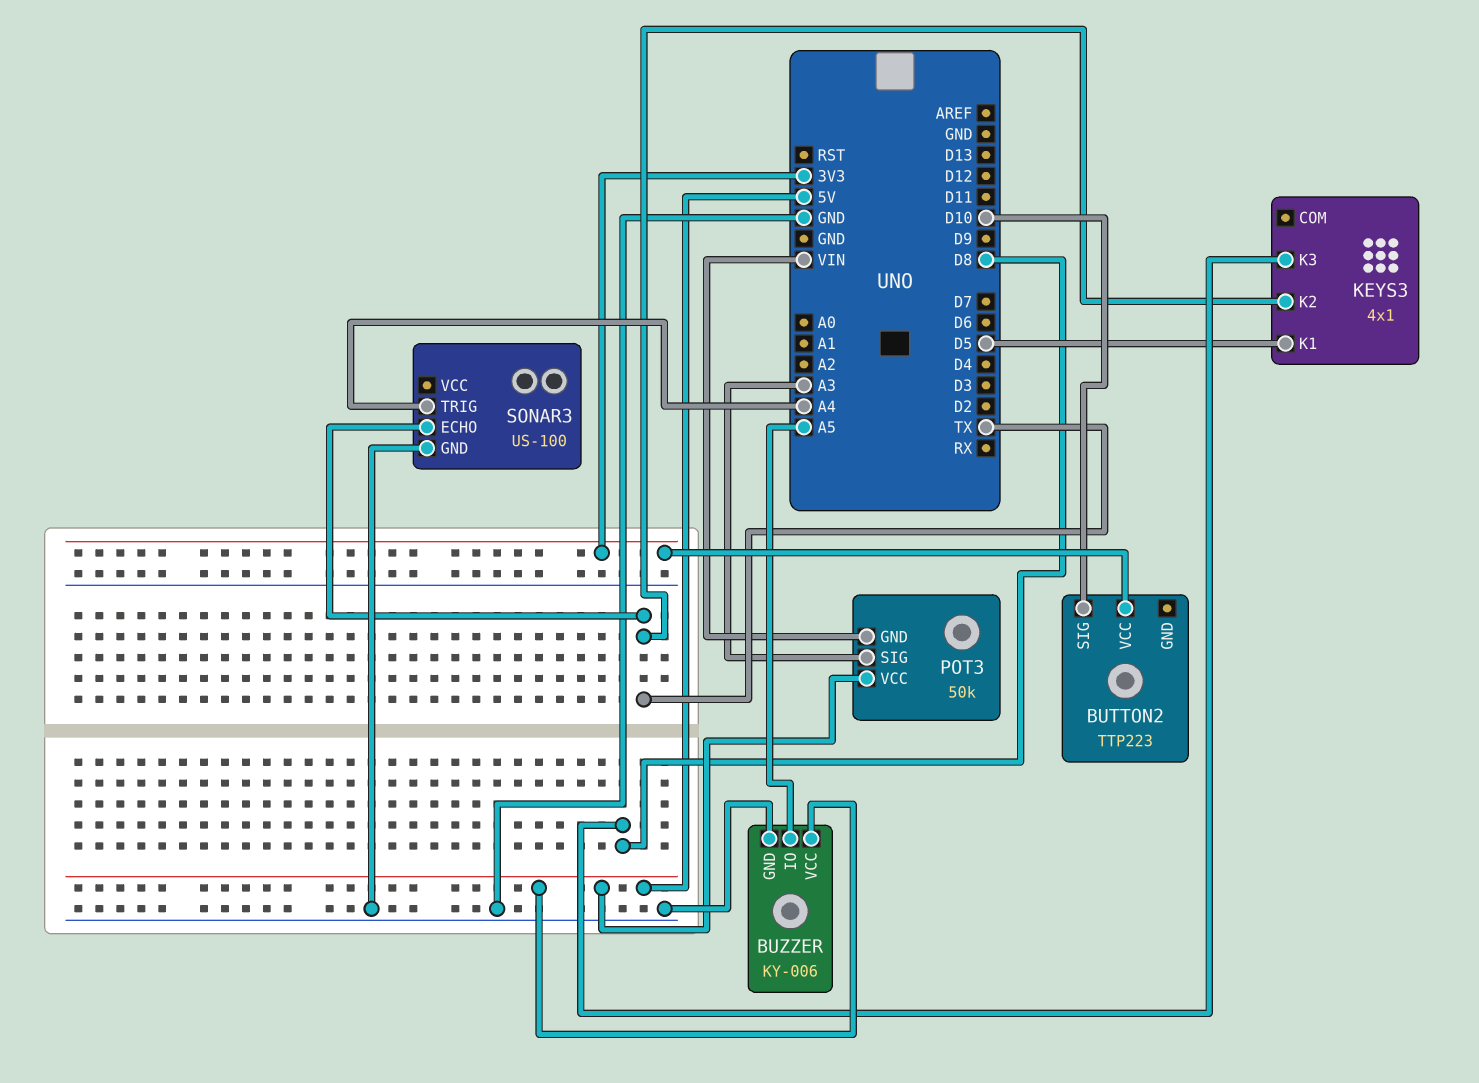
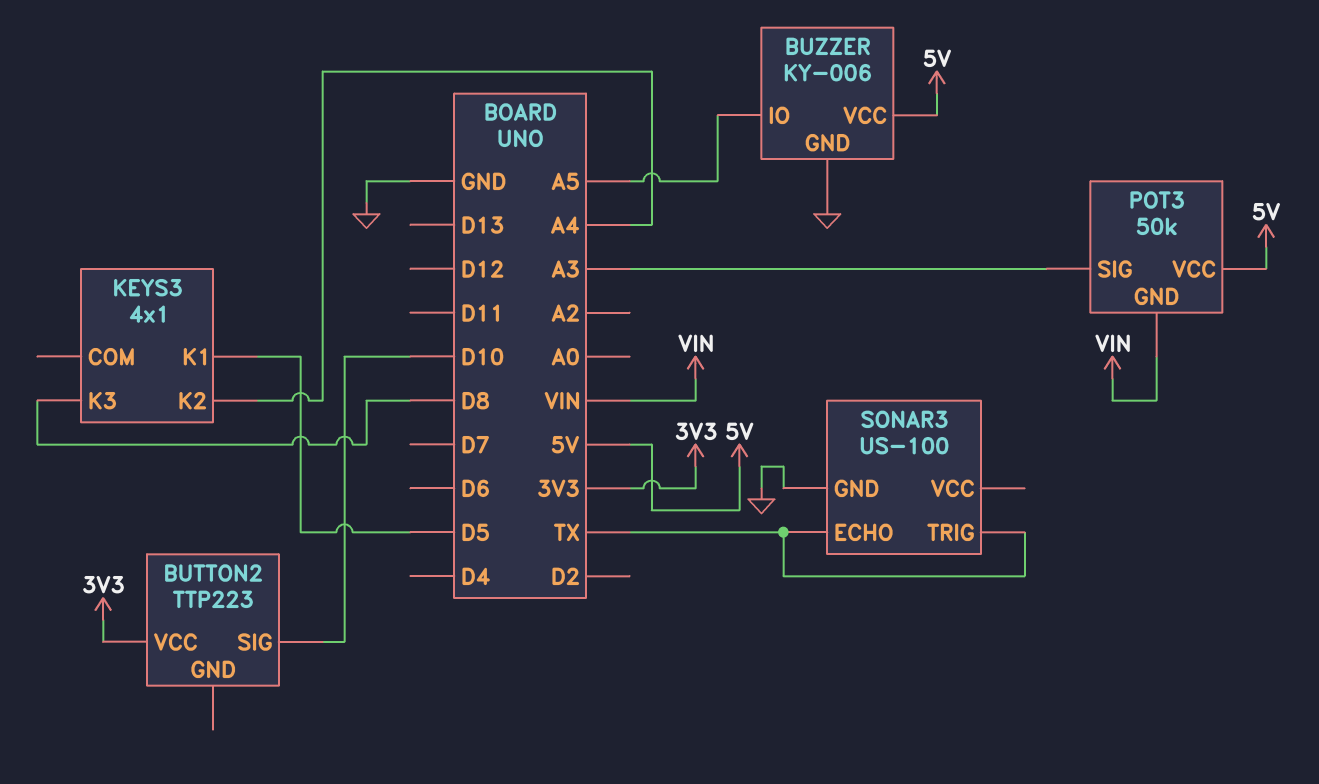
KEYS3 pin K2: TX -> A4
SONAR3 pin TRIG: A4 -> TX

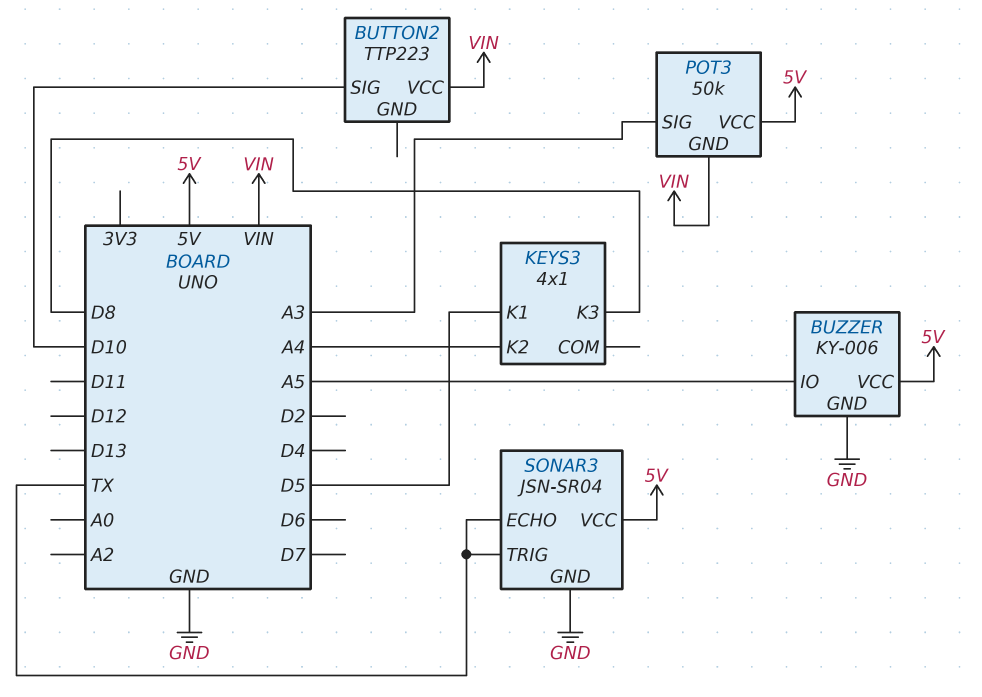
BUTTON2 pin VCC: 3V3 -> VIN
SONAR3: US-100 -> JSN-SR04
SONAR3 pin VCC: none -> 5V

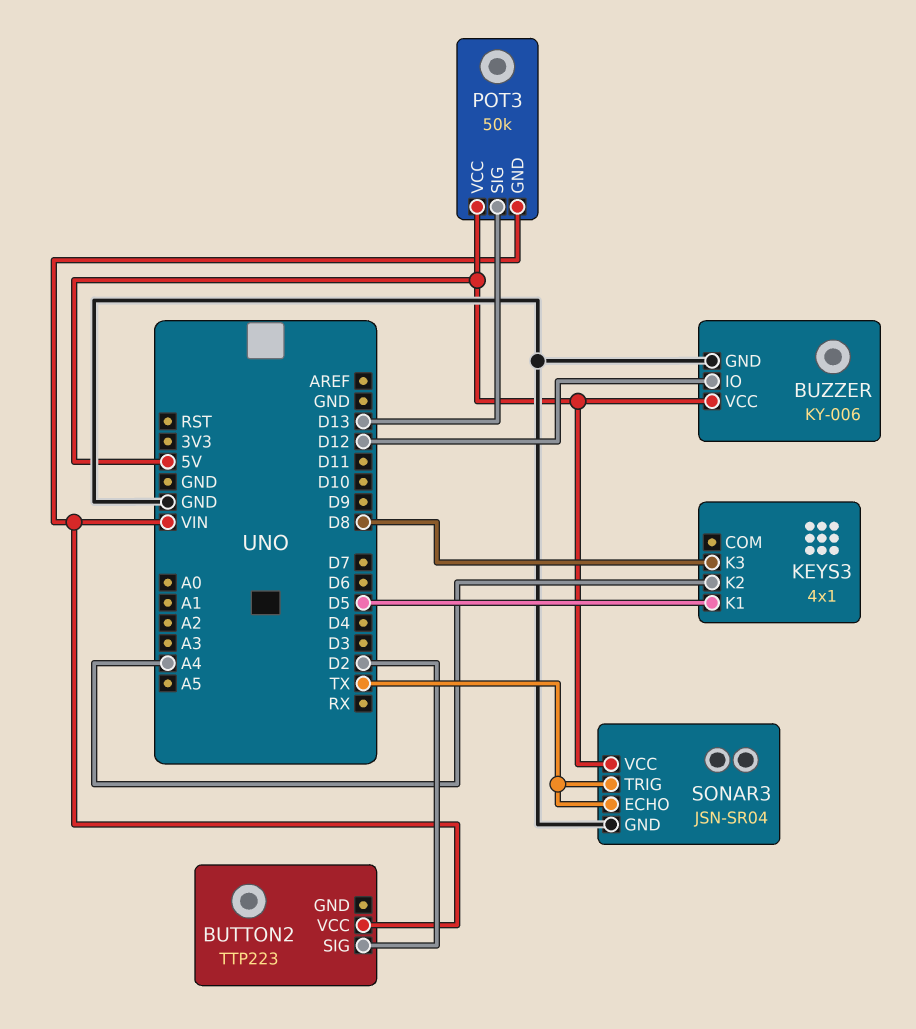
BUTTON2 pin SIG: D10 -> D2
BUZZER pin IO: A5 -> D12
POT3 pin SIG: A3 -> D13

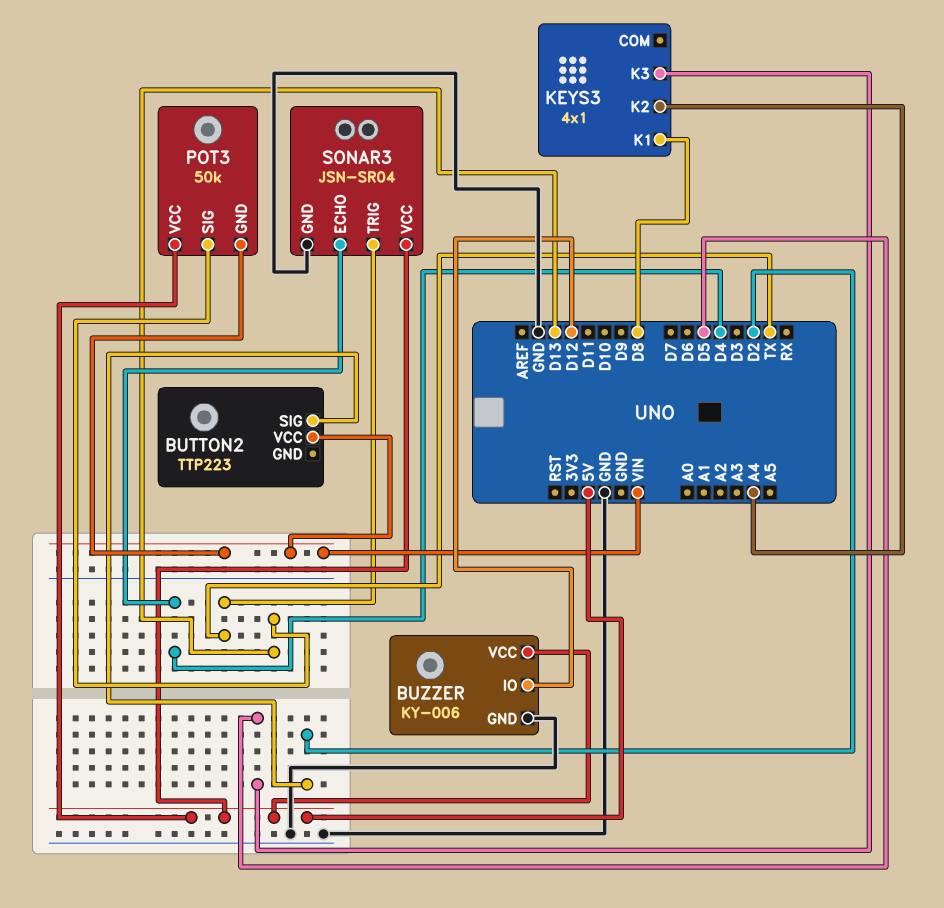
KEYS3 pin K1: D5 -> D8
KEYS3 pin K3: D8 -> D5
SONAR3 pin ECHO: TX -> D4

